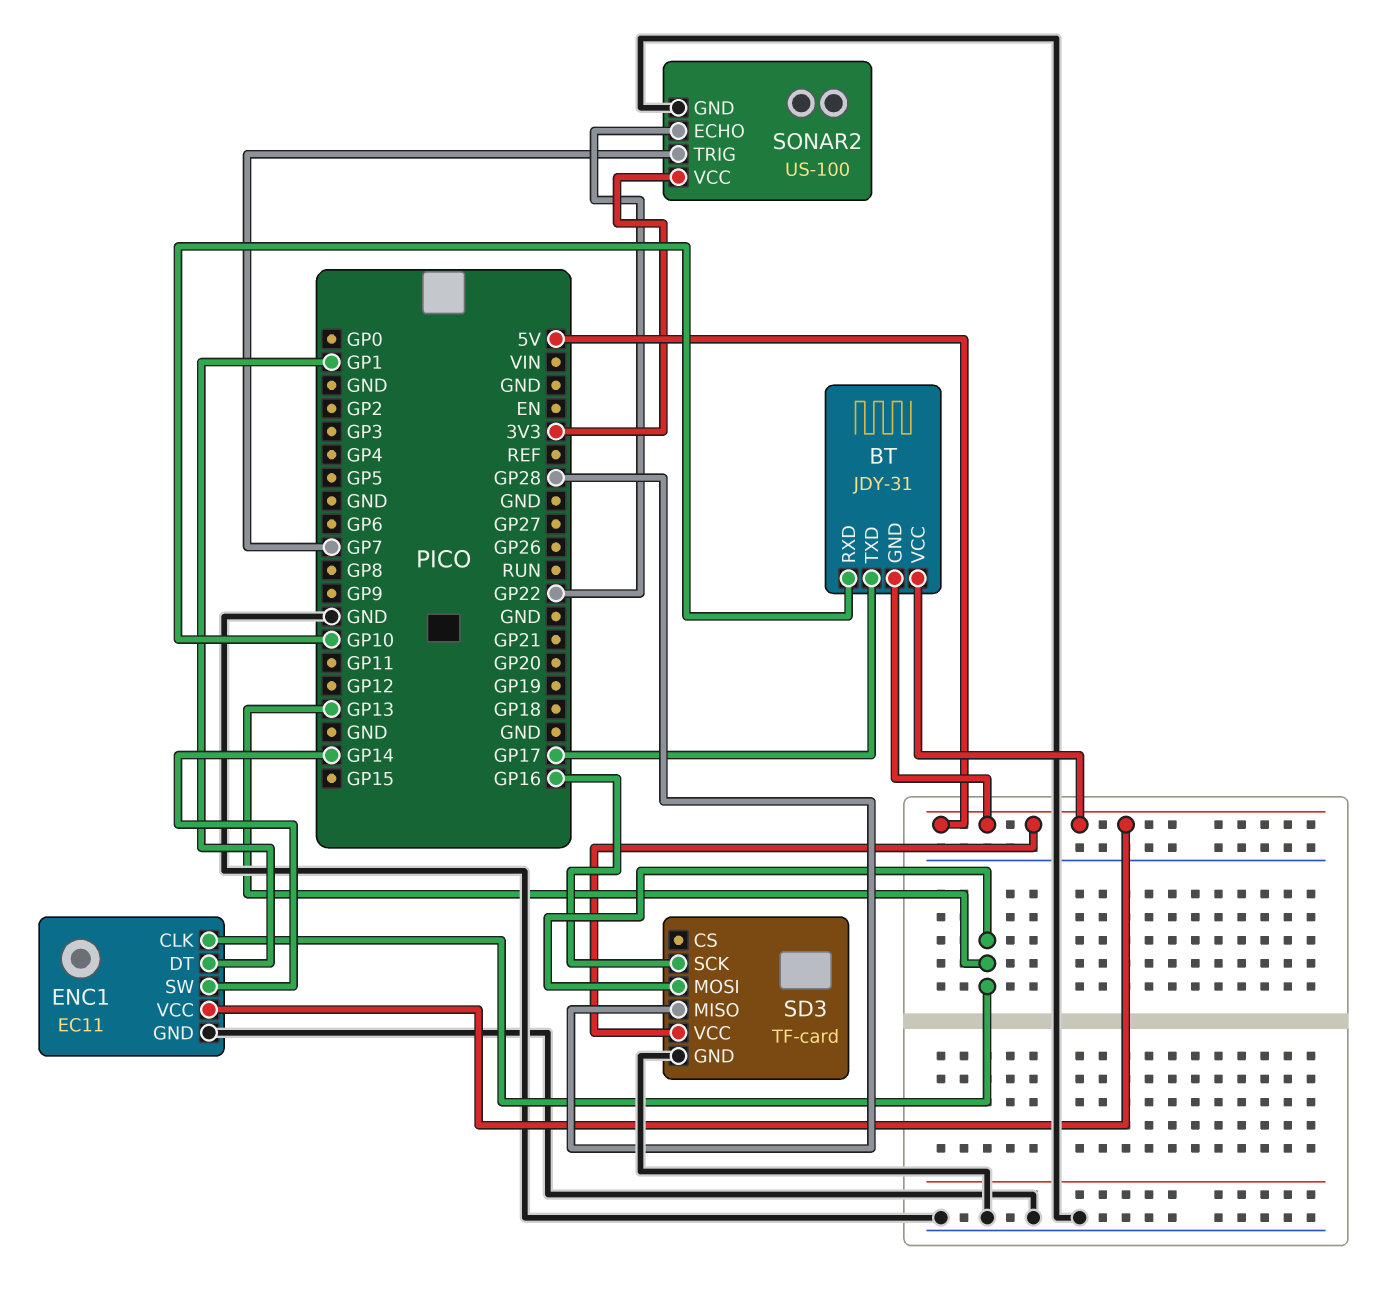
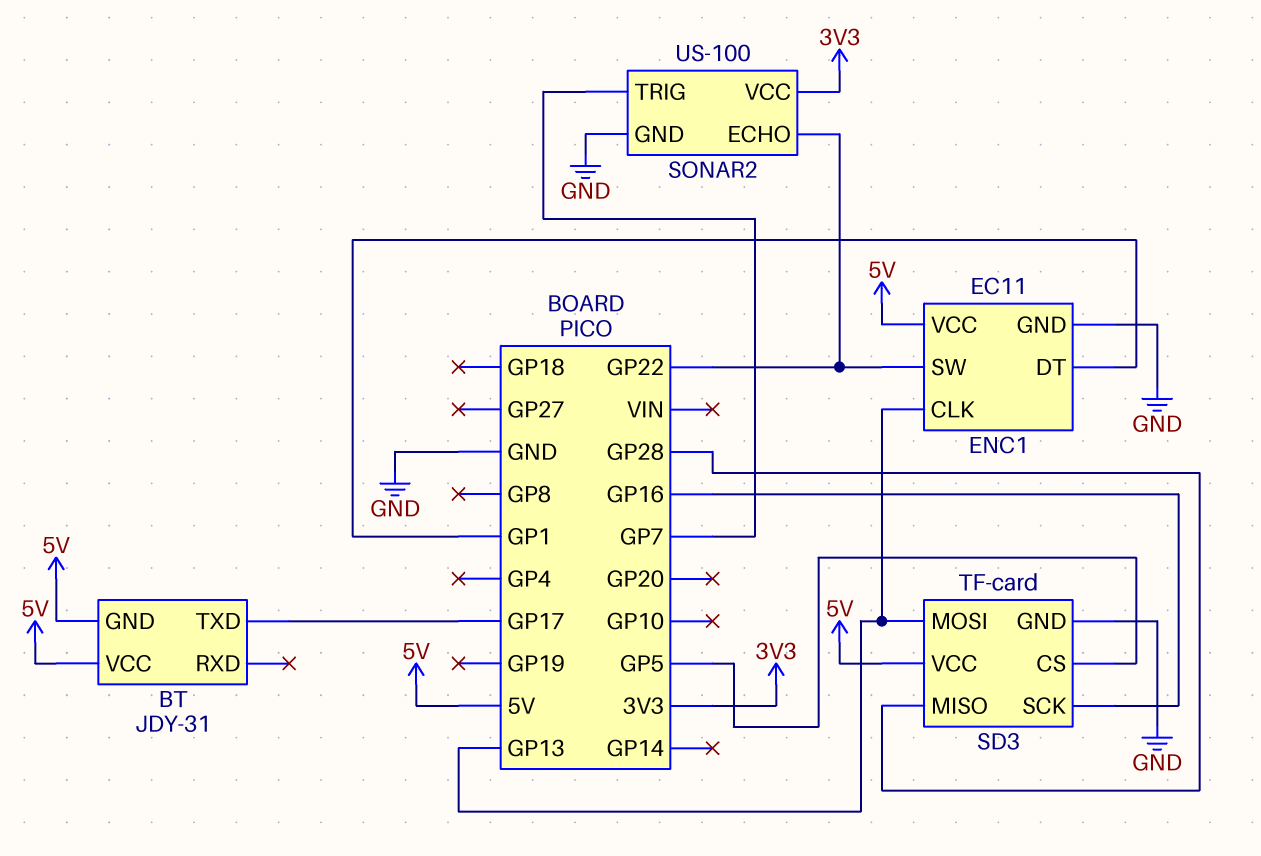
BT pin RXD: GP10 -> none
ENC1 pin SW: GP14 -> GP22
SD3 pin CS: none -> GP5

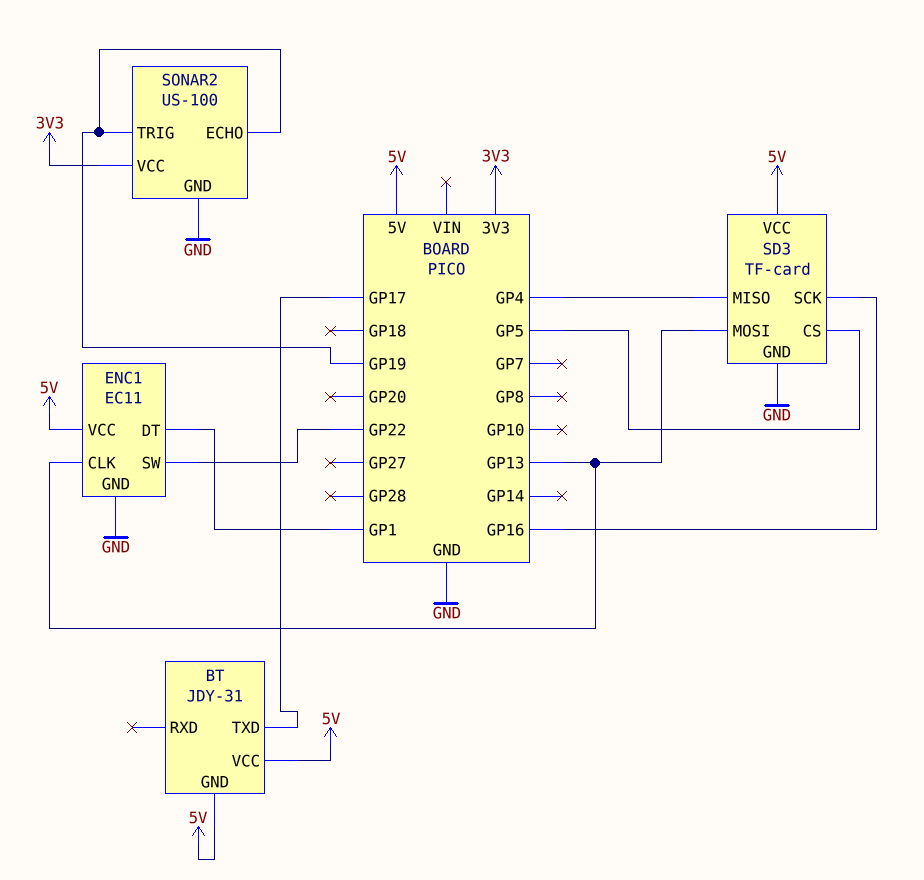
SD3 pin MISO: GP28 -> GP4
SONAR2 pin ECHO: GP22 -> GP19
SONAR2 pin TRIG: GP7 -> GP19

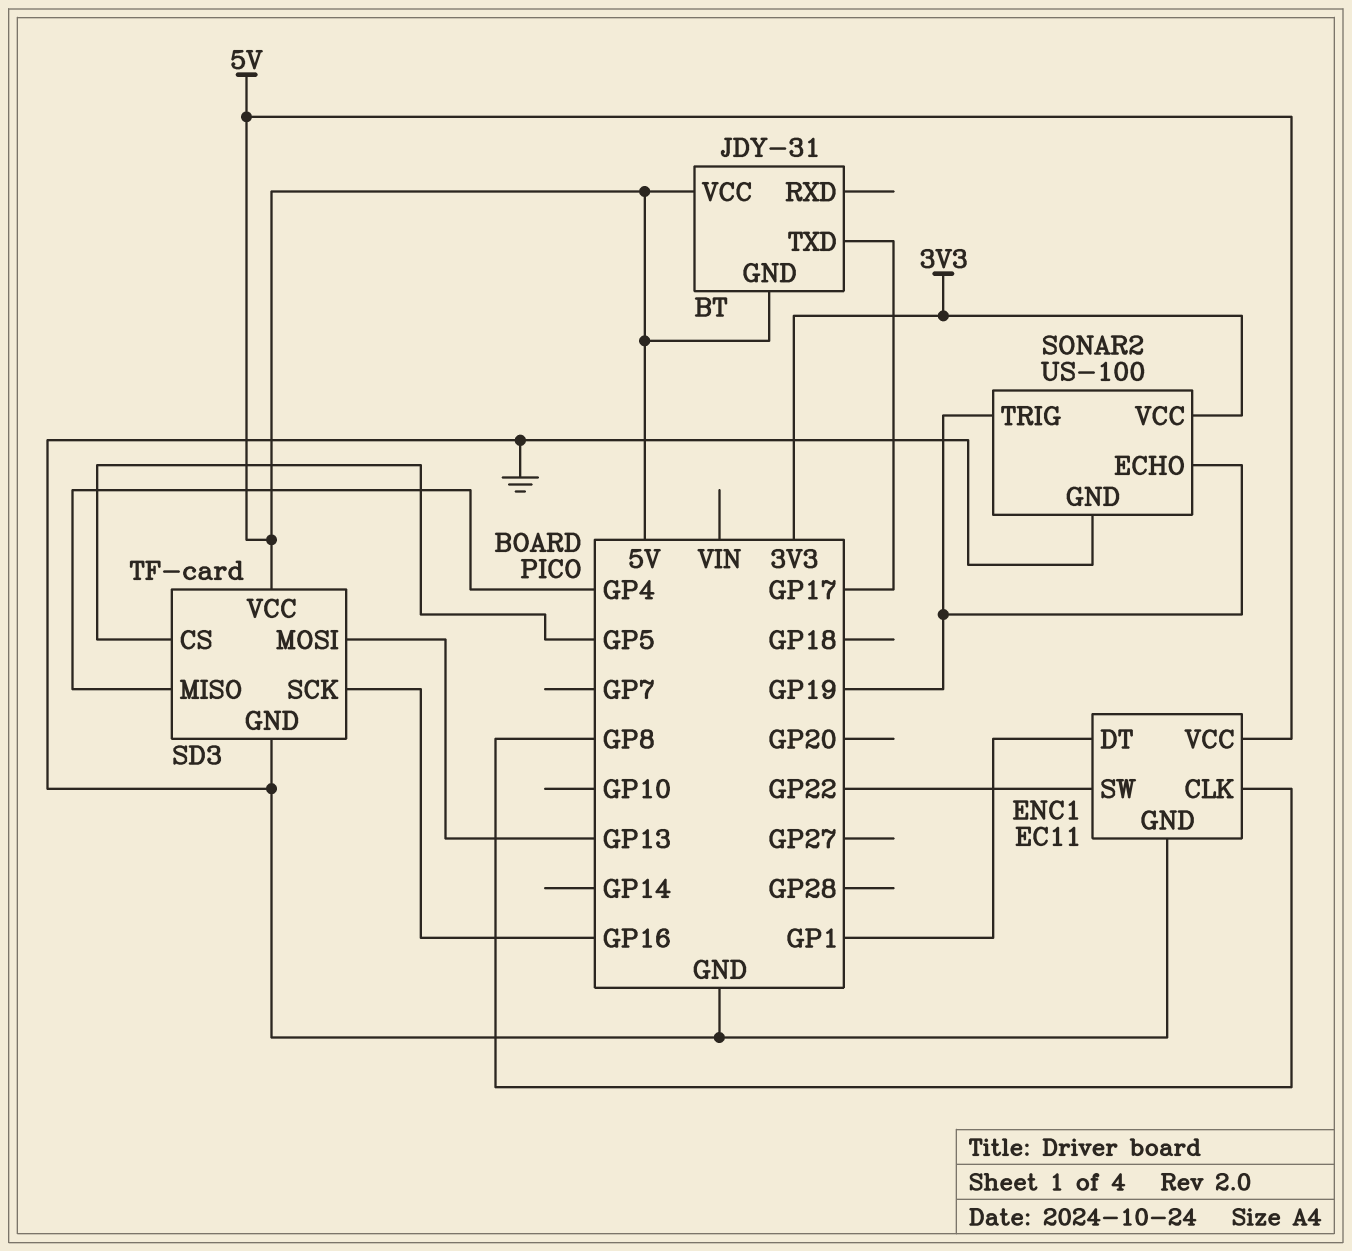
ENC1 pin CLK: GP13 -> GP8

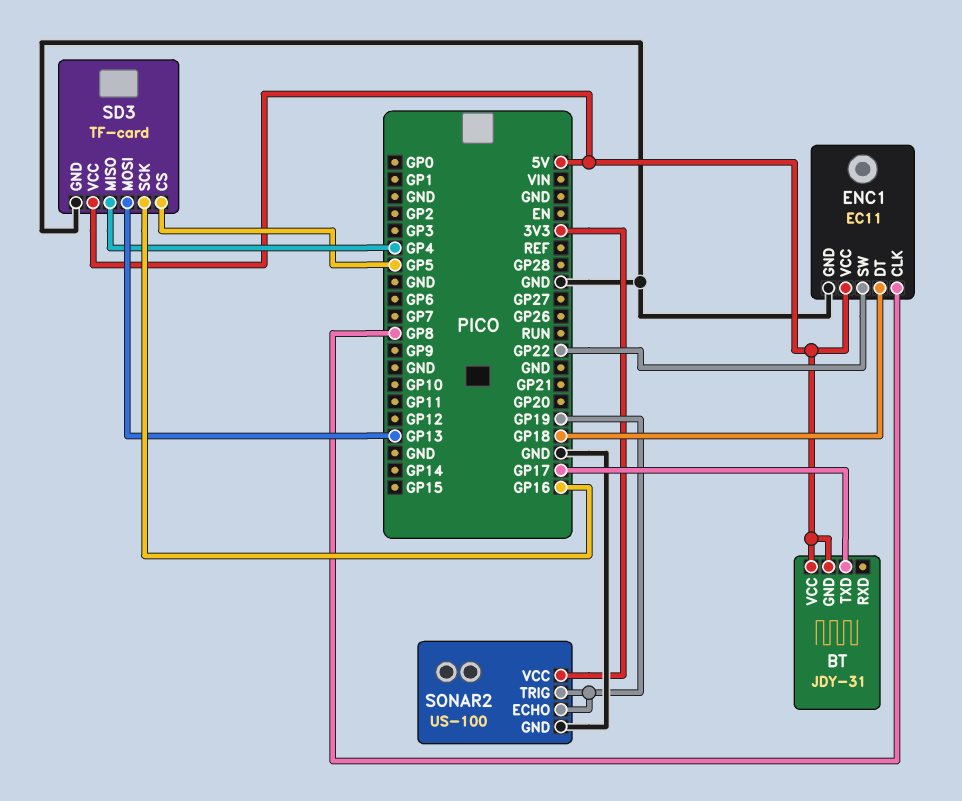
ENC1 pin DT: GP1 -> GP18

